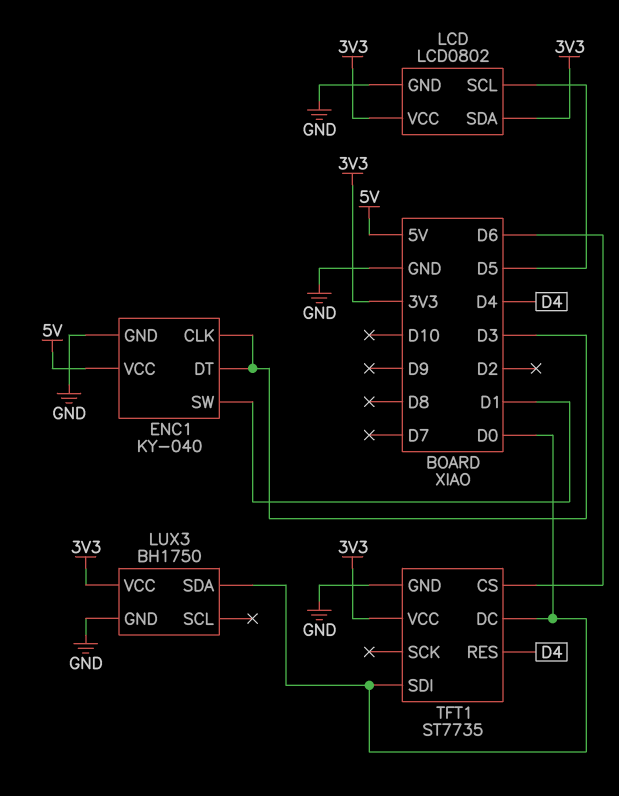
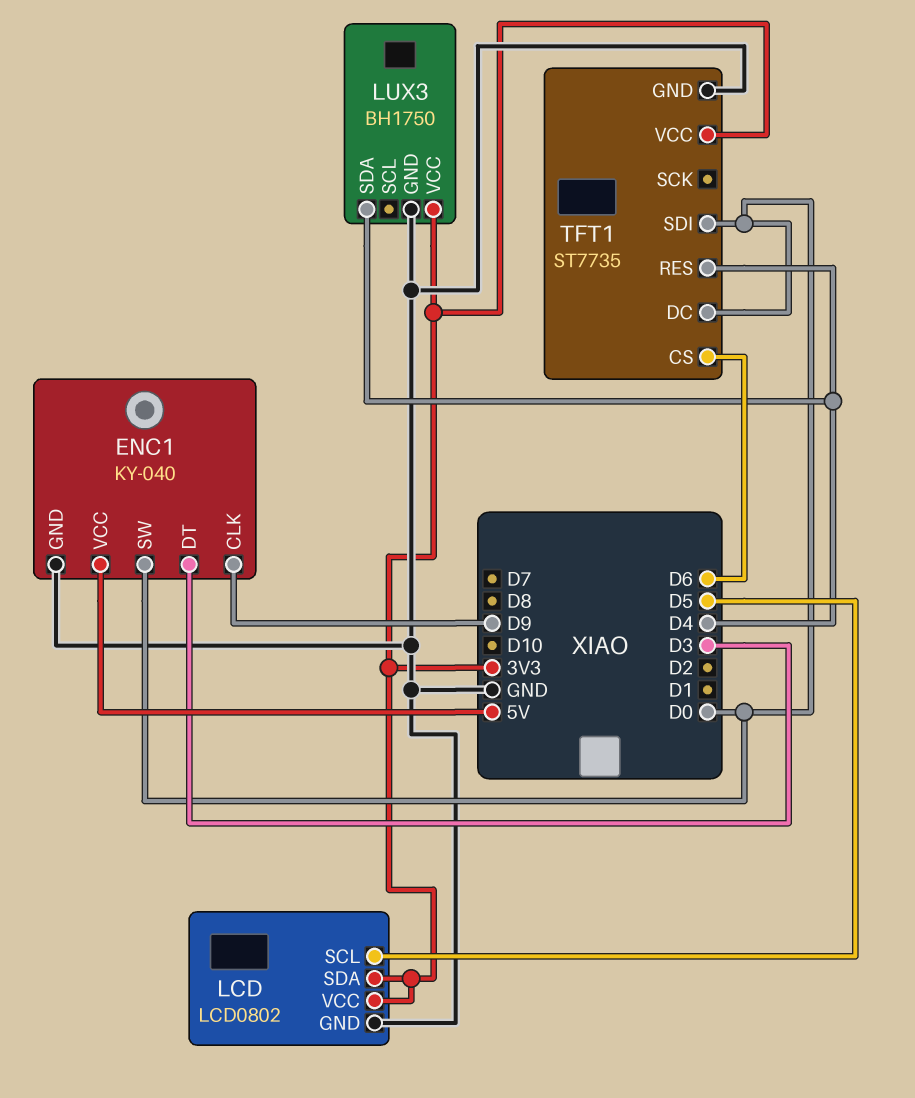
ENC1 pin CLK: D3 -> D9
ENC1 pin SW: D1 -> D0
LUX3 pin SDA: D0 -> D4

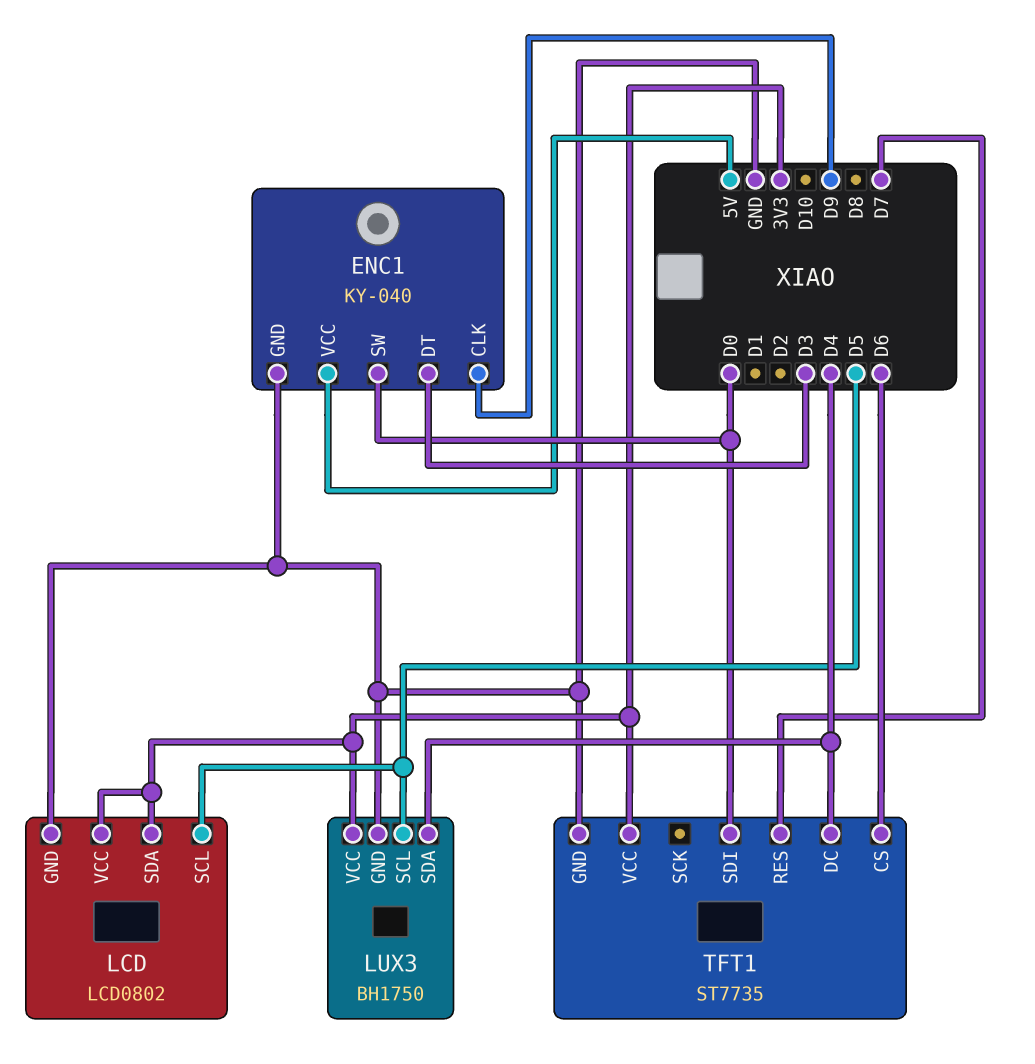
LUX3 pin SCL: none -> D5
TFT1 pin DC: D0 -> D4
TFT1 pin RES: D4 -> D7

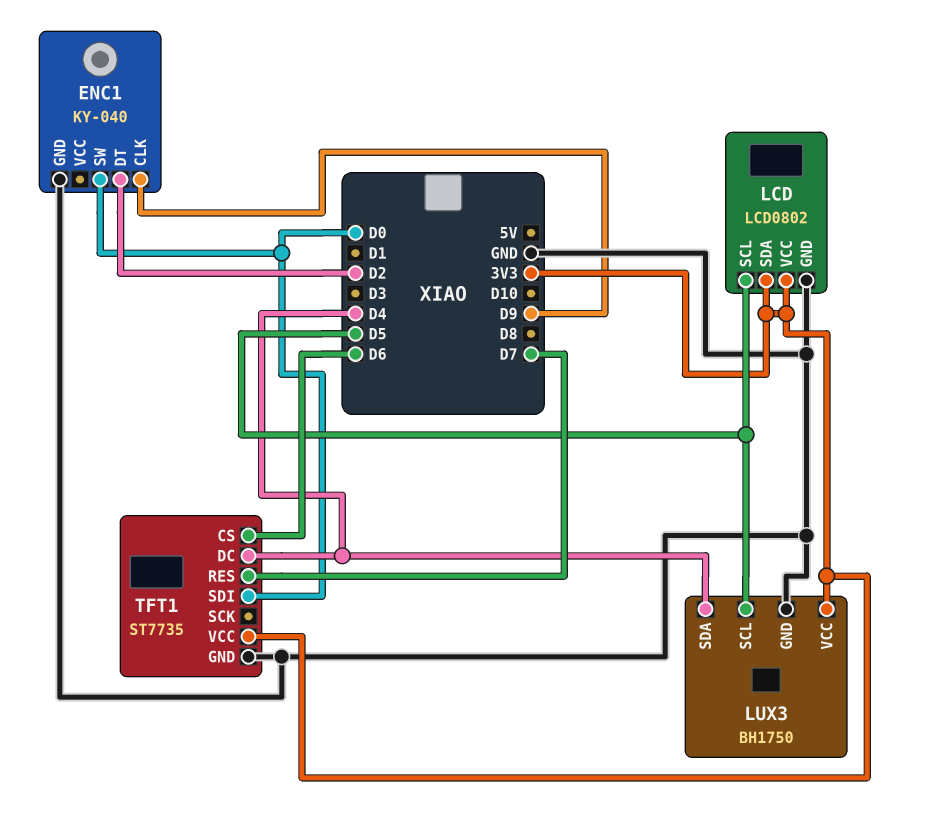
ENC1 pin DT: D3 -> D2
ENC1 pin VCC: 5V -> none

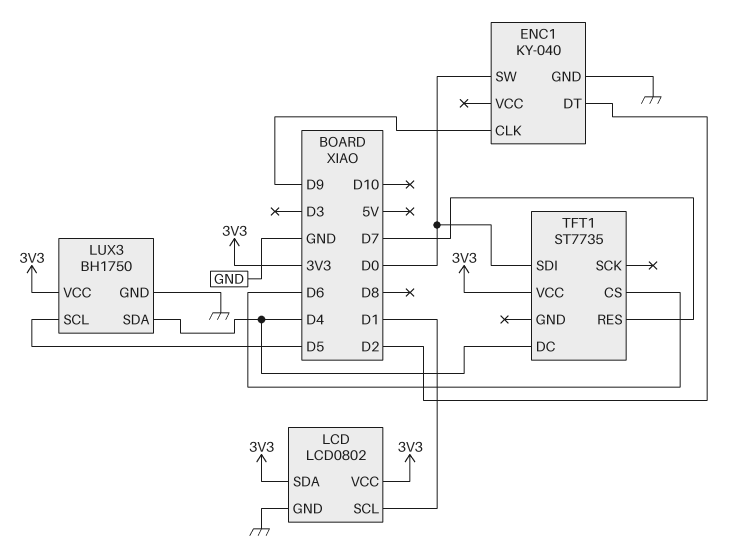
LCD pin SCL: D5 -> D1
TFT1 pin GND: GND -> none

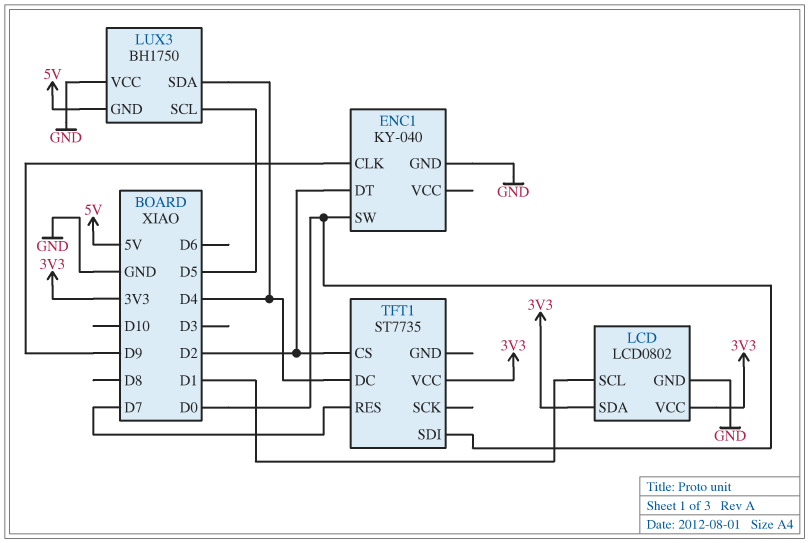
LUX3 pin GND: GND -> 5V
LUX3 pin VCC: 3V3 -> GND
TFT1 pin CS: D6 -> D2

